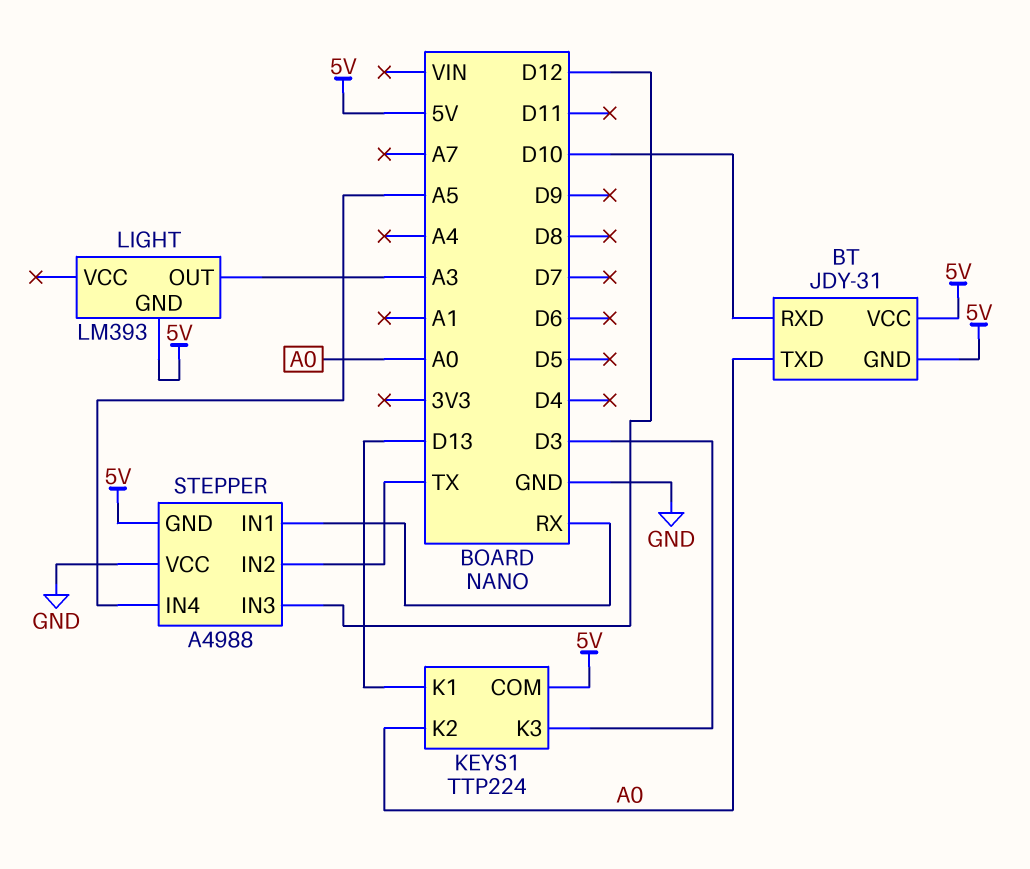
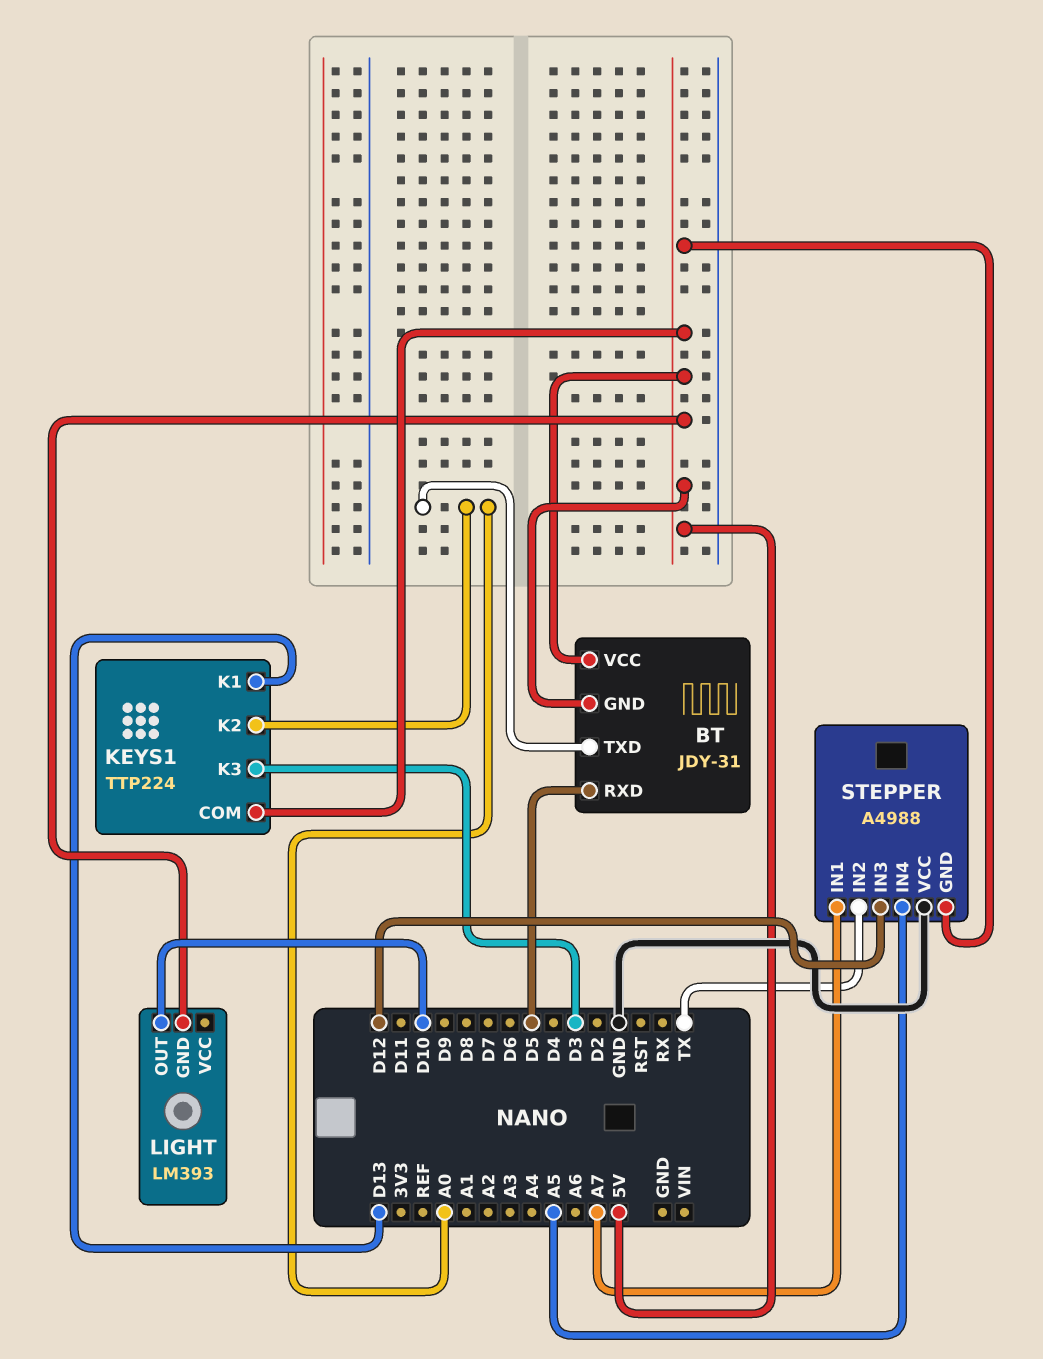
BT pin RXD: D10 -> D5
LIGHT pin OUT: A3 -> D10
STEPPER pin IN1: RX -> A7

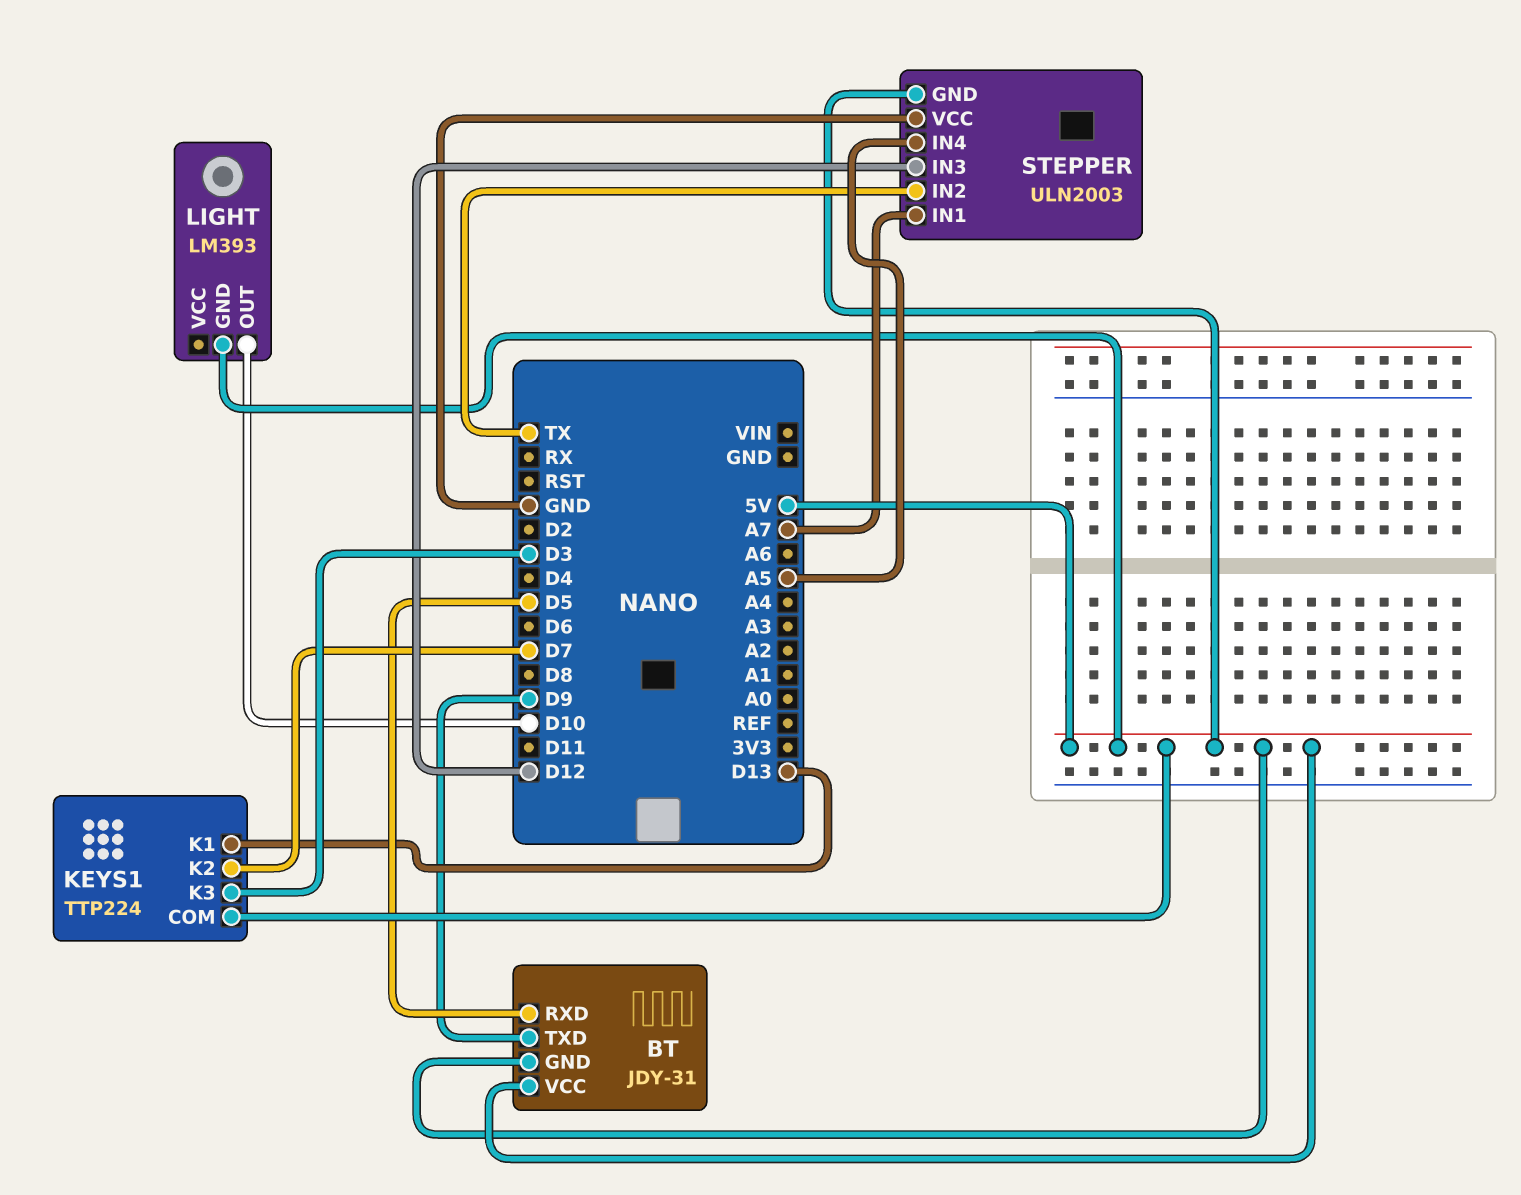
BT pin TXD: A0 -> D9
KEYS1 pin K2: A0 -> D7
STEPPER: A4988 -> ULN2003

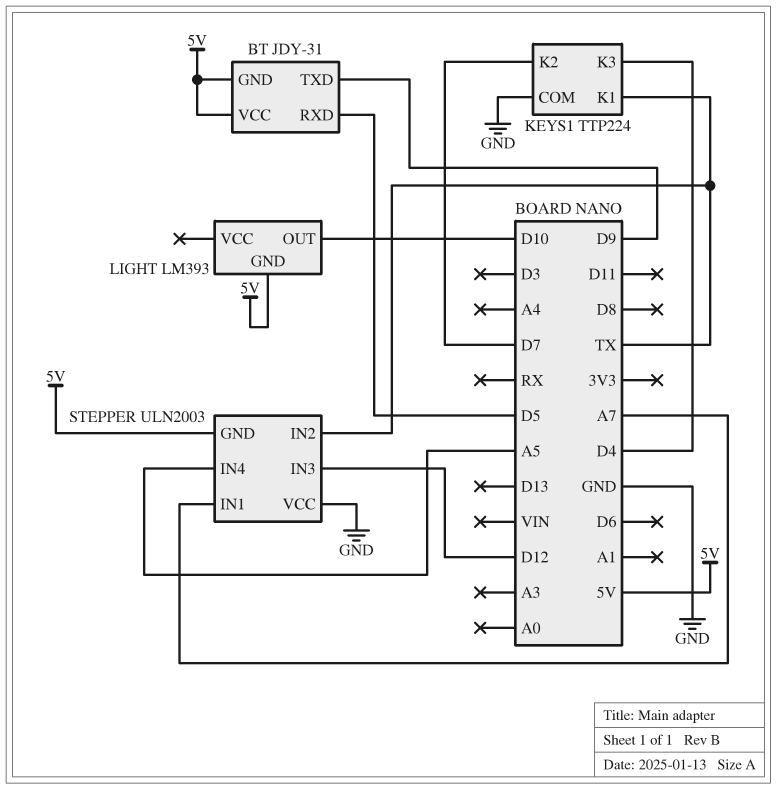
KEYS1 pin COM: 5V -> GND
KEYS1 pin K1: D13 -> TX
KEYS1 pin K3: D3 -> D4

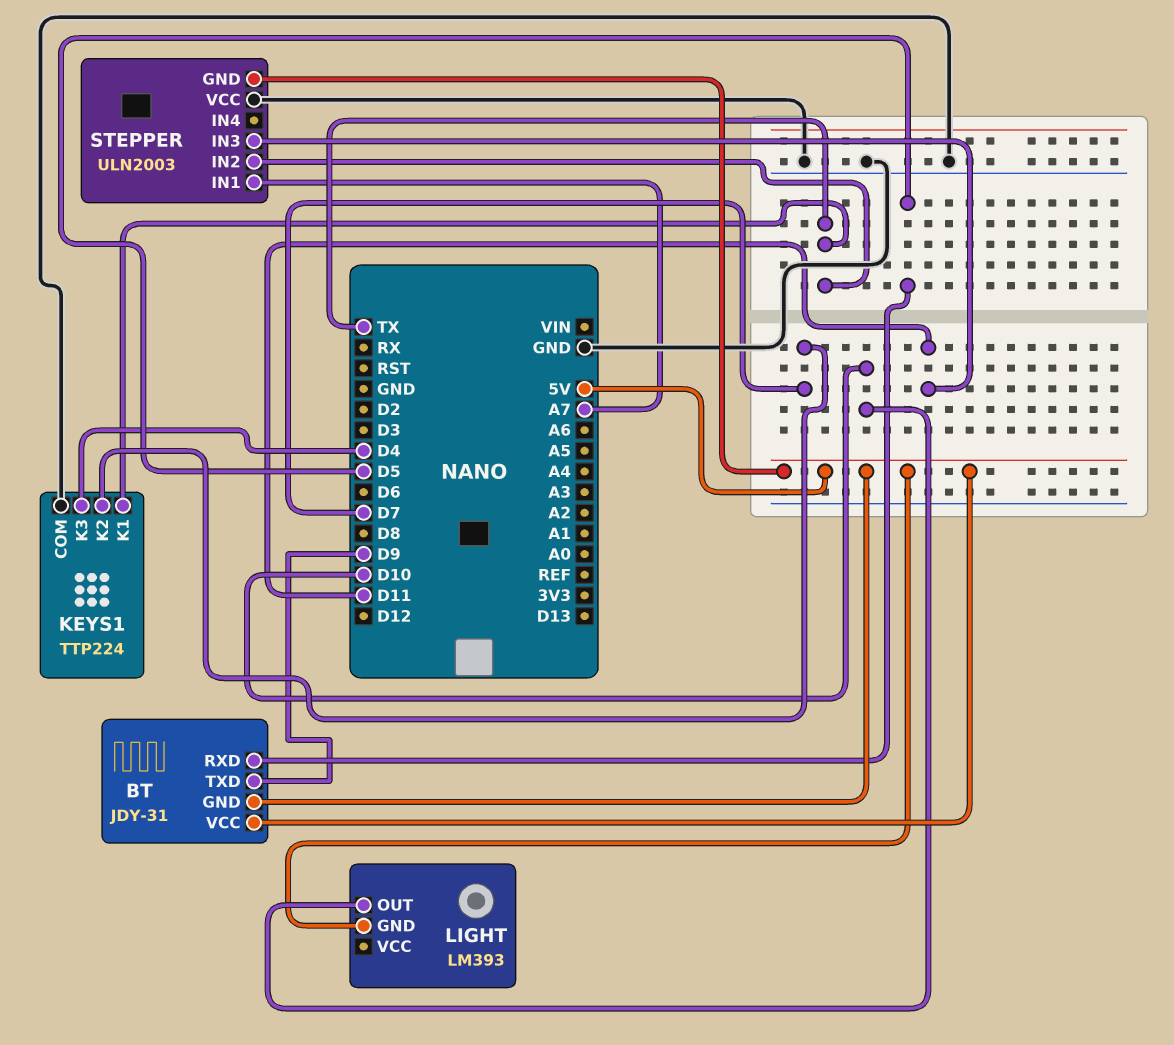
STEPPER pin IN3: D12 -> D11
STEPPER pin IN4: A5 -> none

